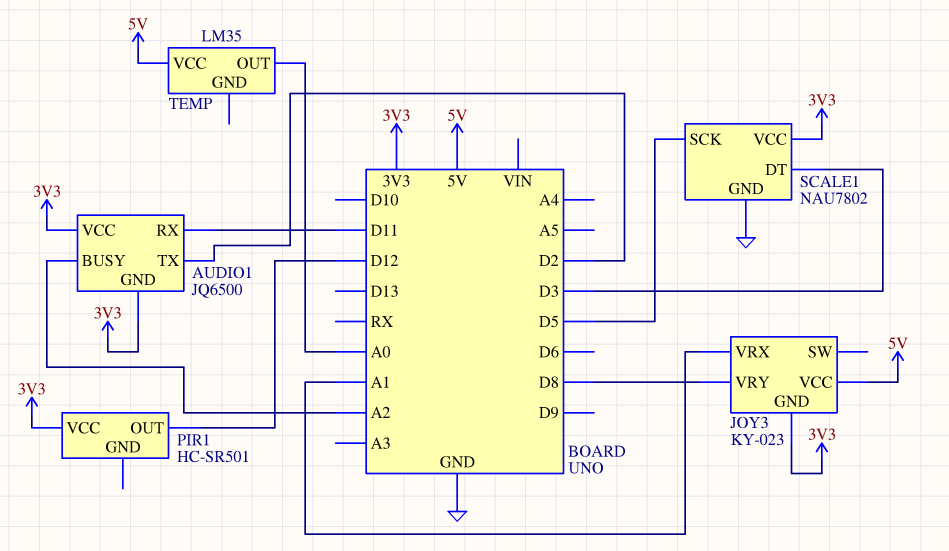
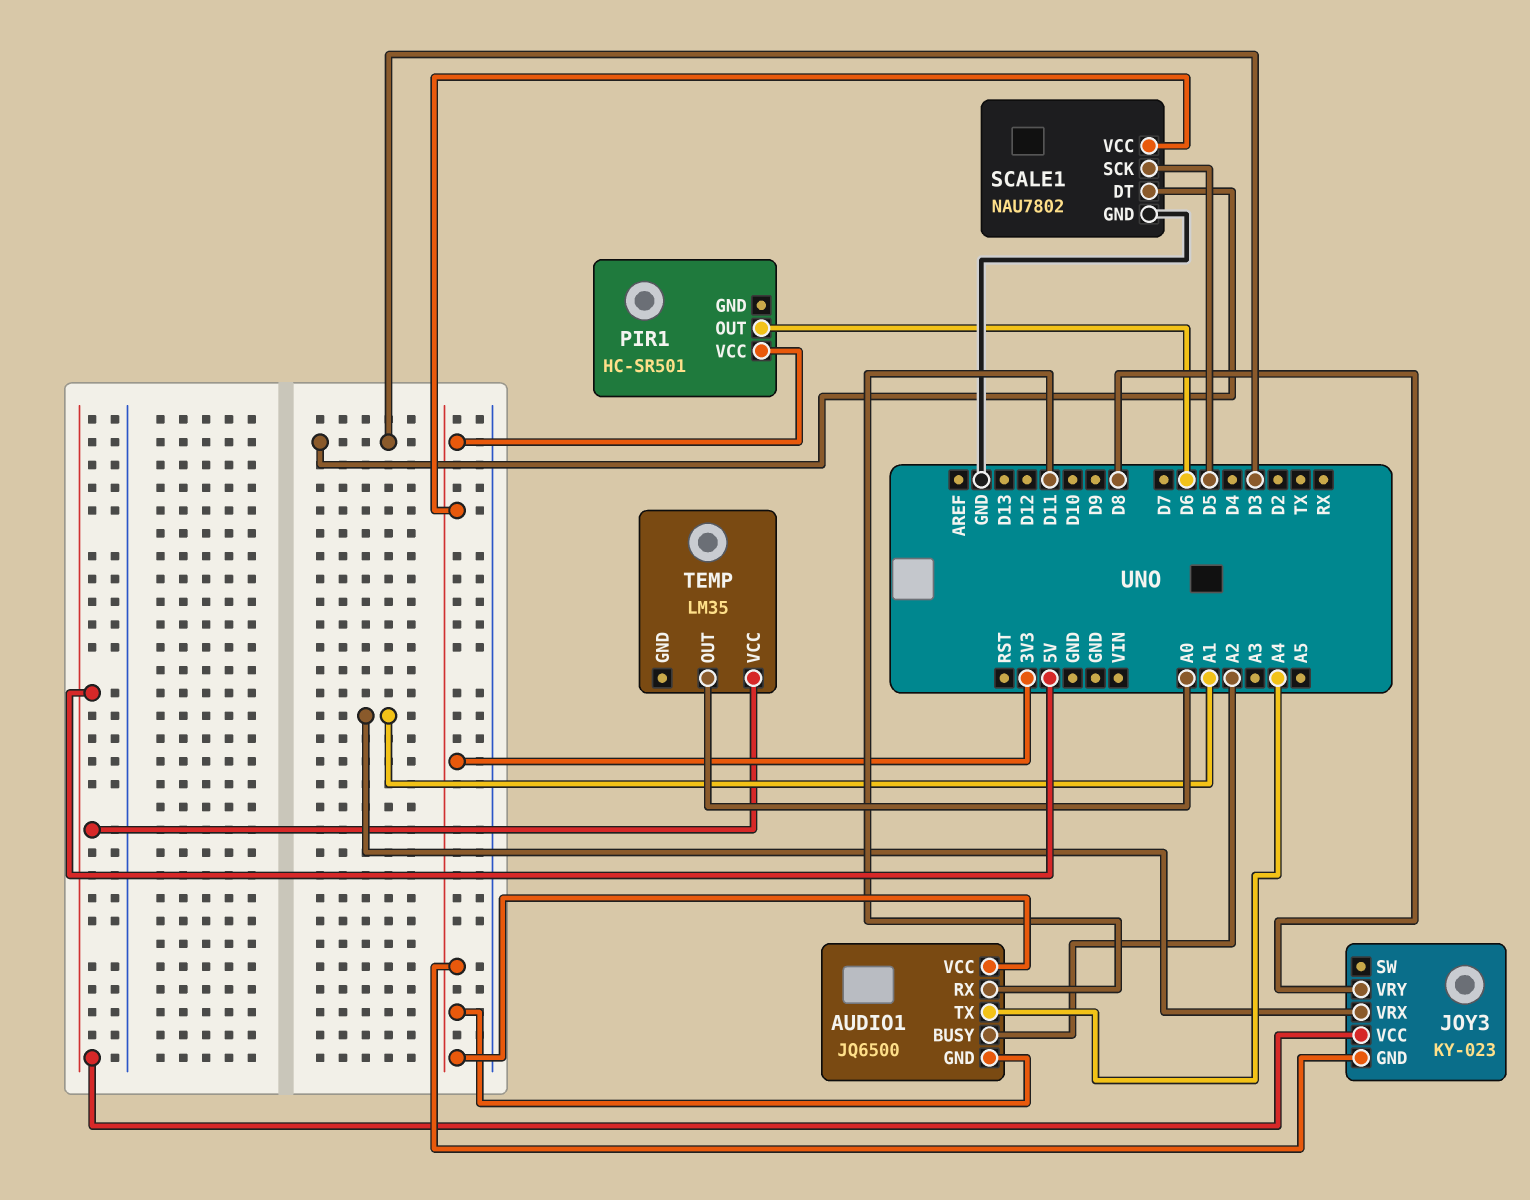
AUDIO1 pin TX: D2 -> A4
PIR1 pin OUT: D12 -> D6

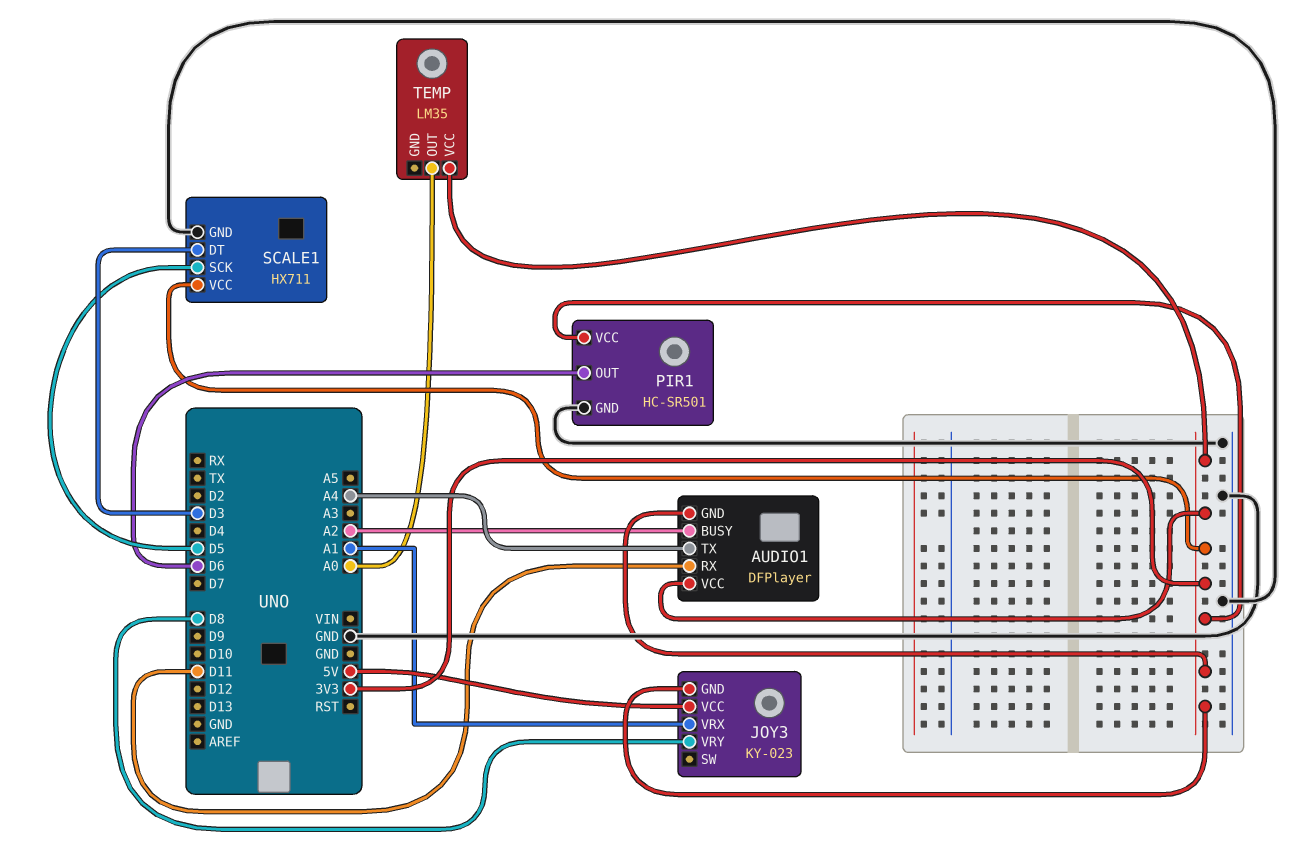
AUDIO1: JQ6500 -> DFPlayer
PIR1 pin GND: none -> GND
SCALE1: NAU7802 -> HX711
TEMP pin VCC: 5V -> 3V3

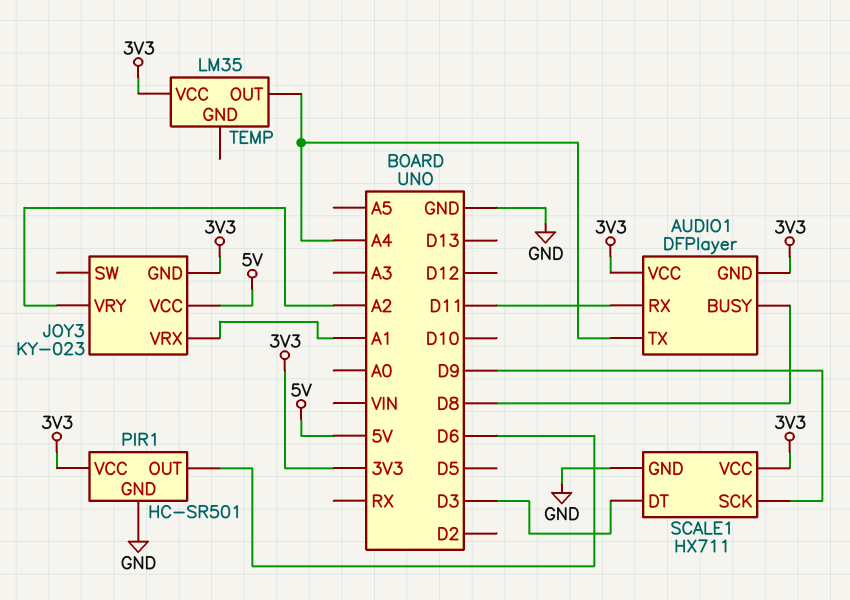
AUDIO1 pin BUSY: A2 -> D8
JOY3 pin VRY: D8 -> A2
SCALE1 pin SCK: D5 -> D9
TEMP pin OUT: A0 -> A4

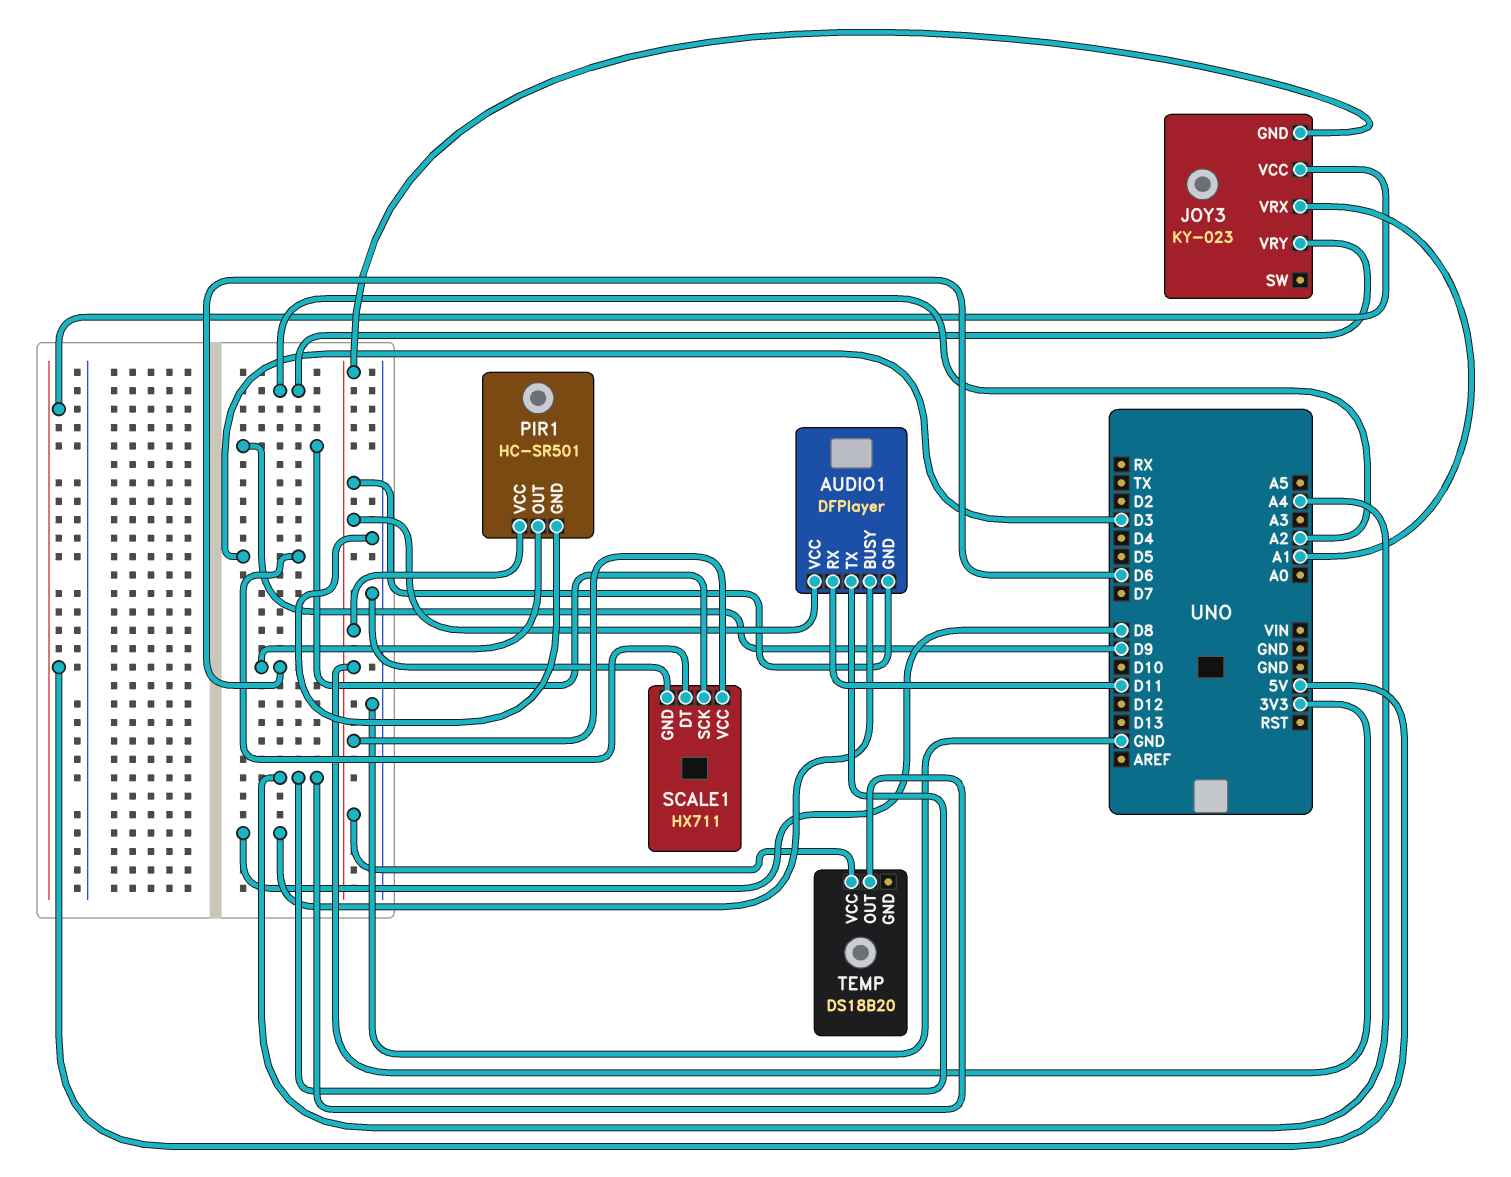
TEMP: LM35 -> DS18B20

